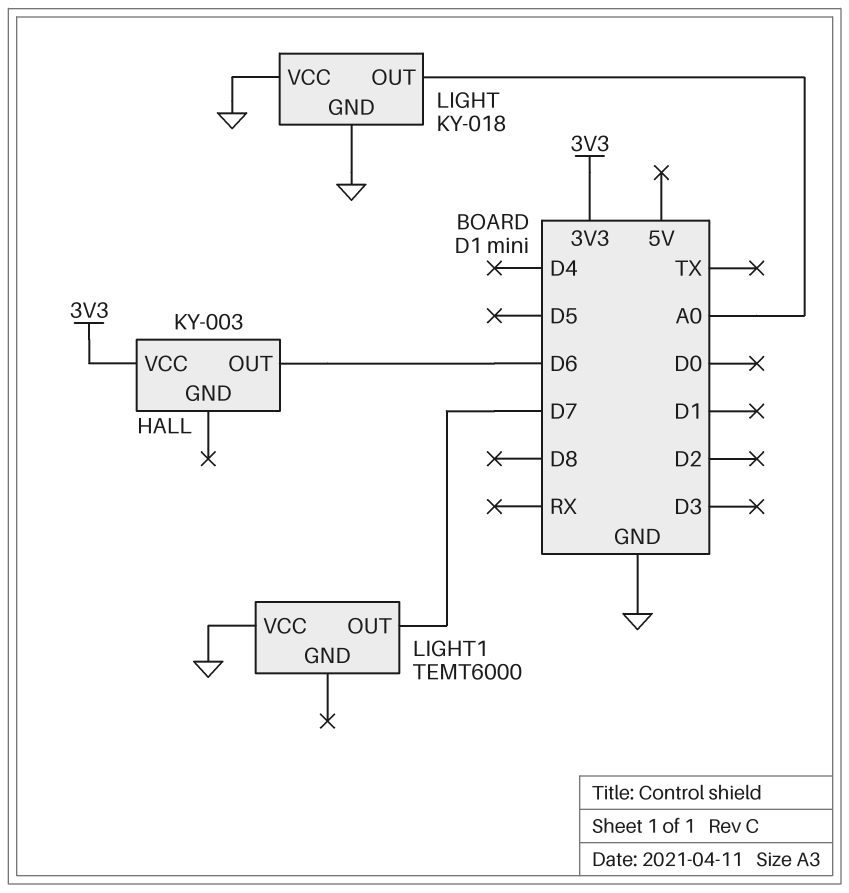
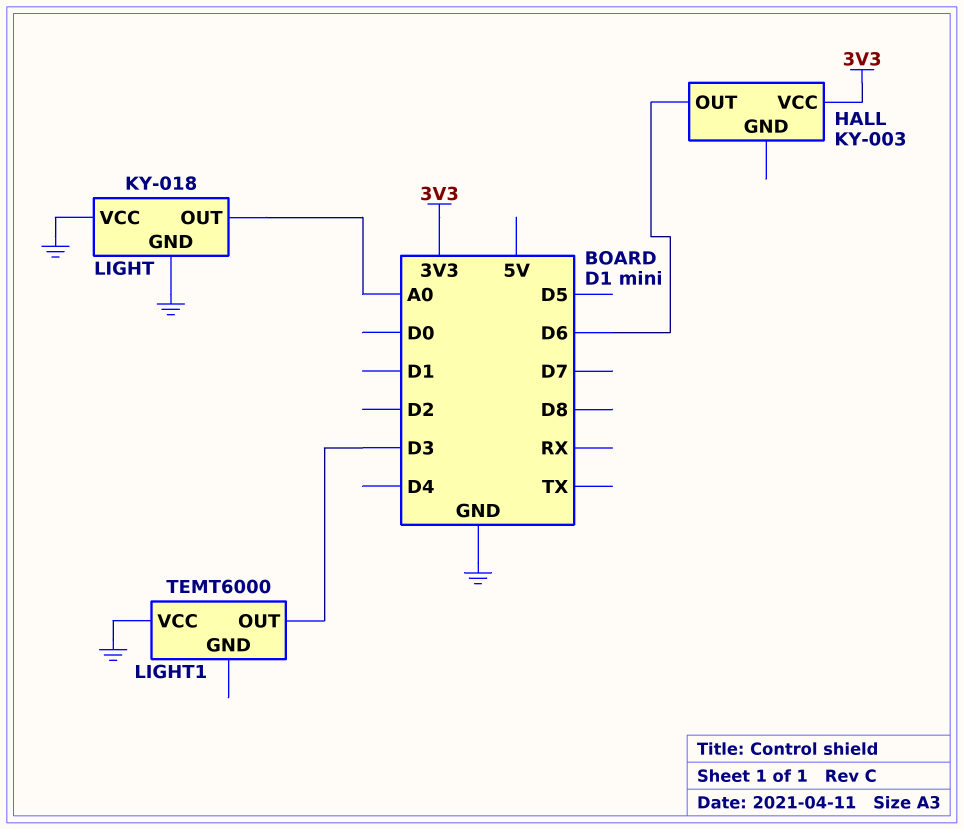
LIGHT1 pin OUT: D7 -> D3

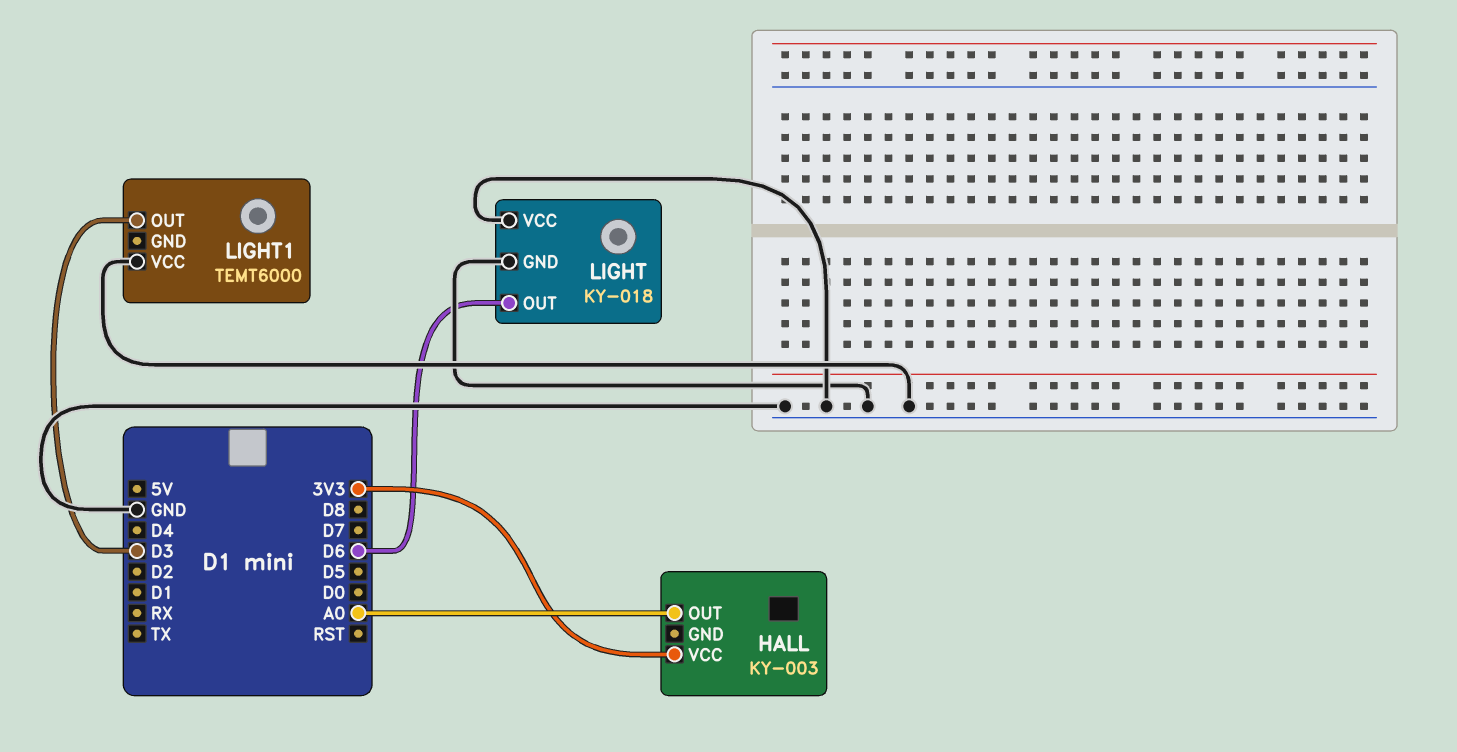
HALL pin OUT: D6 -> A0
LIGHT pin OUT: A0 -> D6

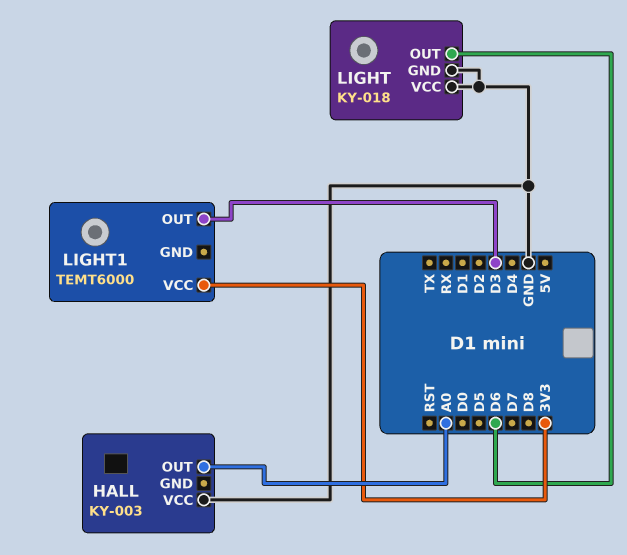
HALL pin VCC: 3V3 -> GND
LIGHT1 pin VCC: GND -> 3V3

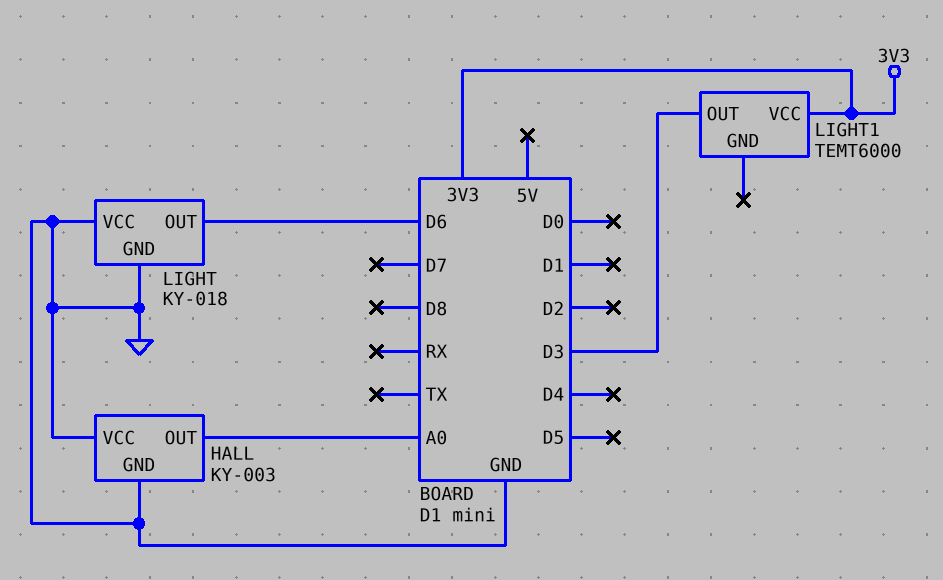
HALL pin GND: none -> GND

